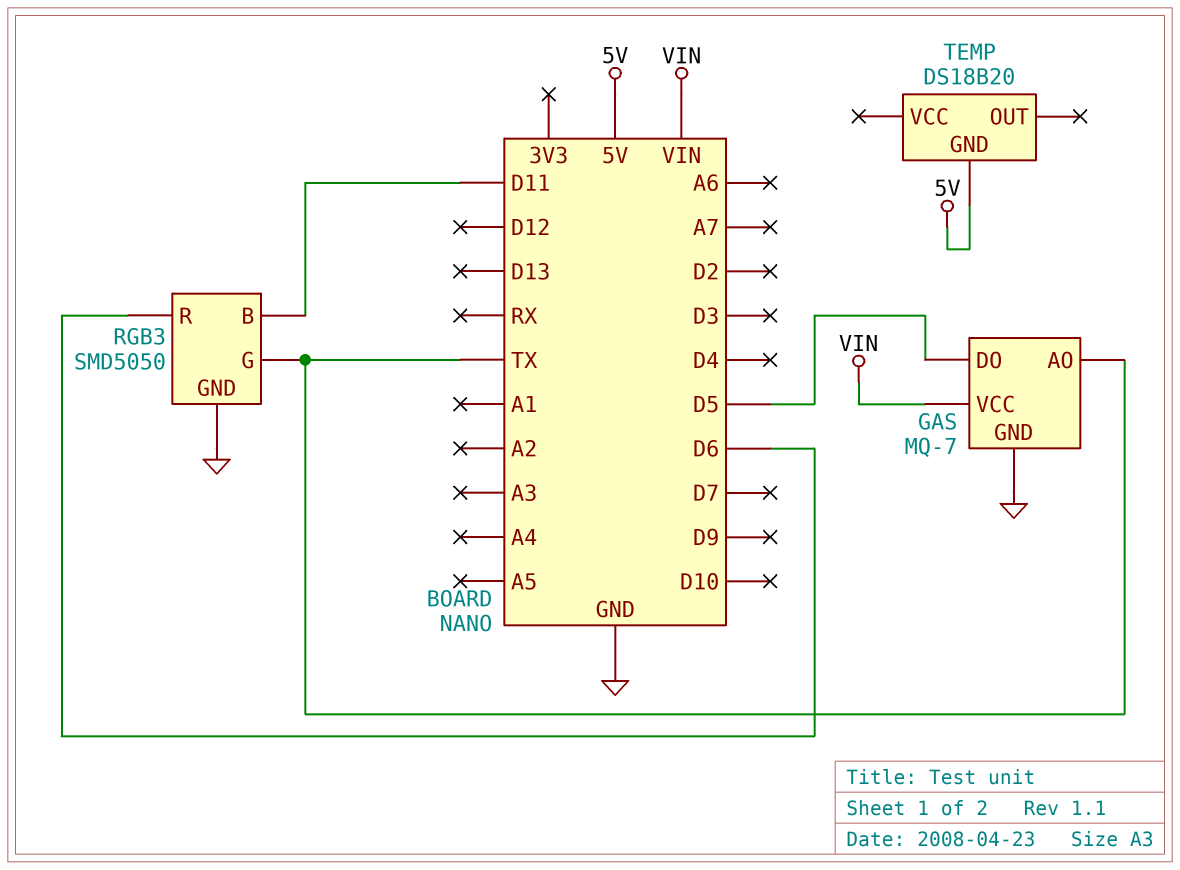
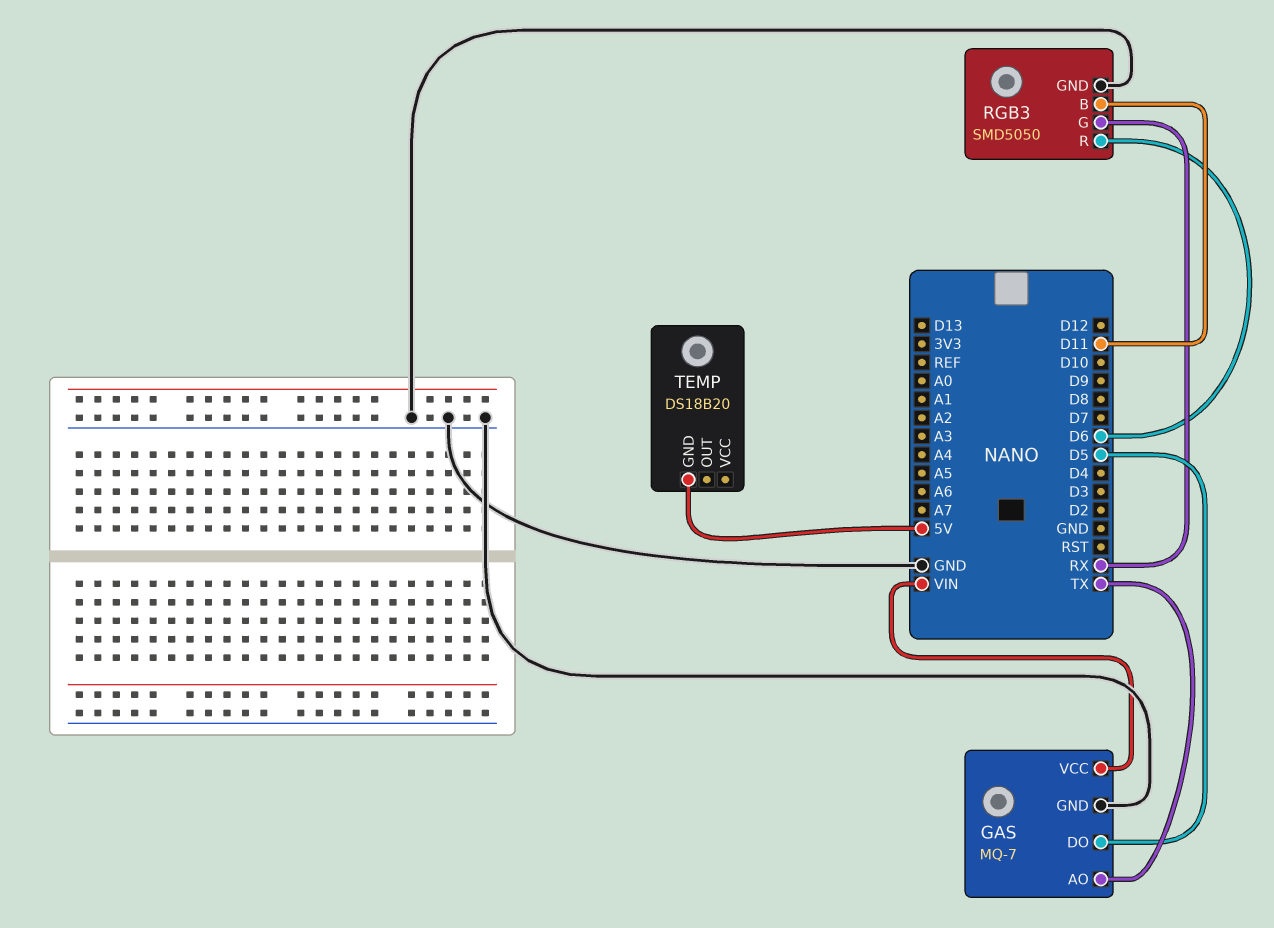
RGB3 pin G: TX -> RX

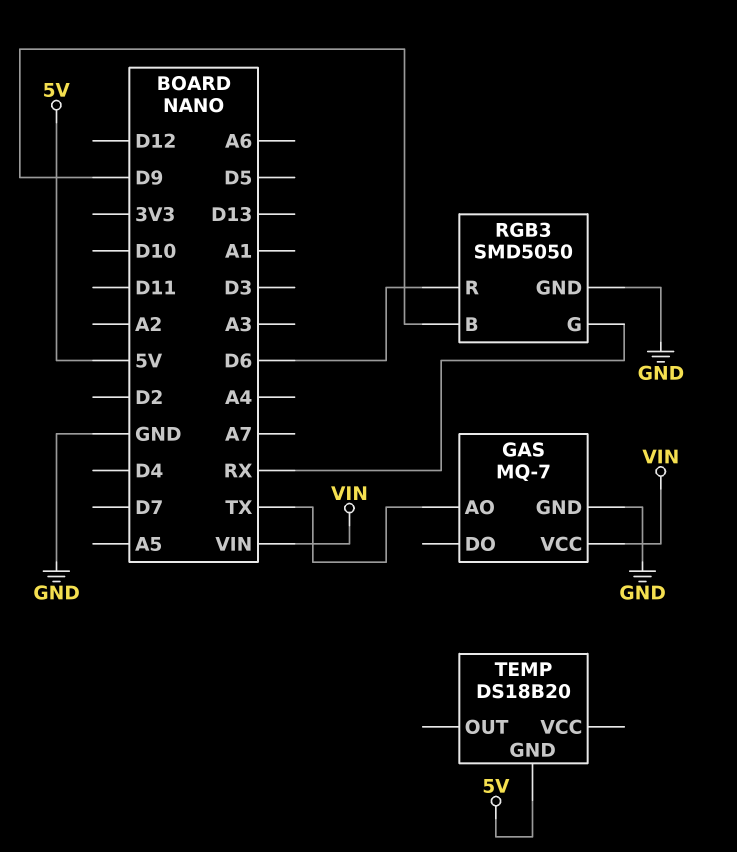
GAS pin DO: D5 -> none
RGB3 pin B: D11 -> D9

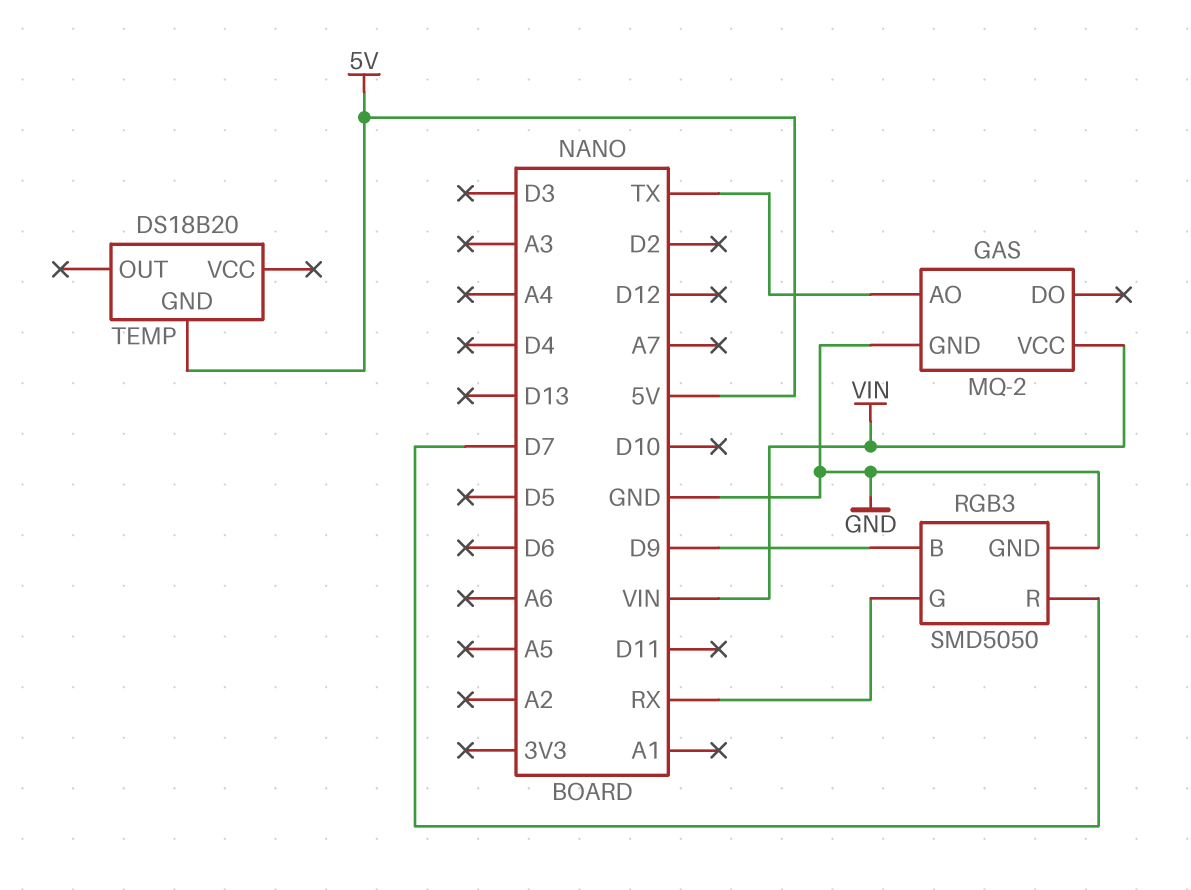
GAS: MQ-7 -> MQ-2
RGB3 pin R: D6 -> D7

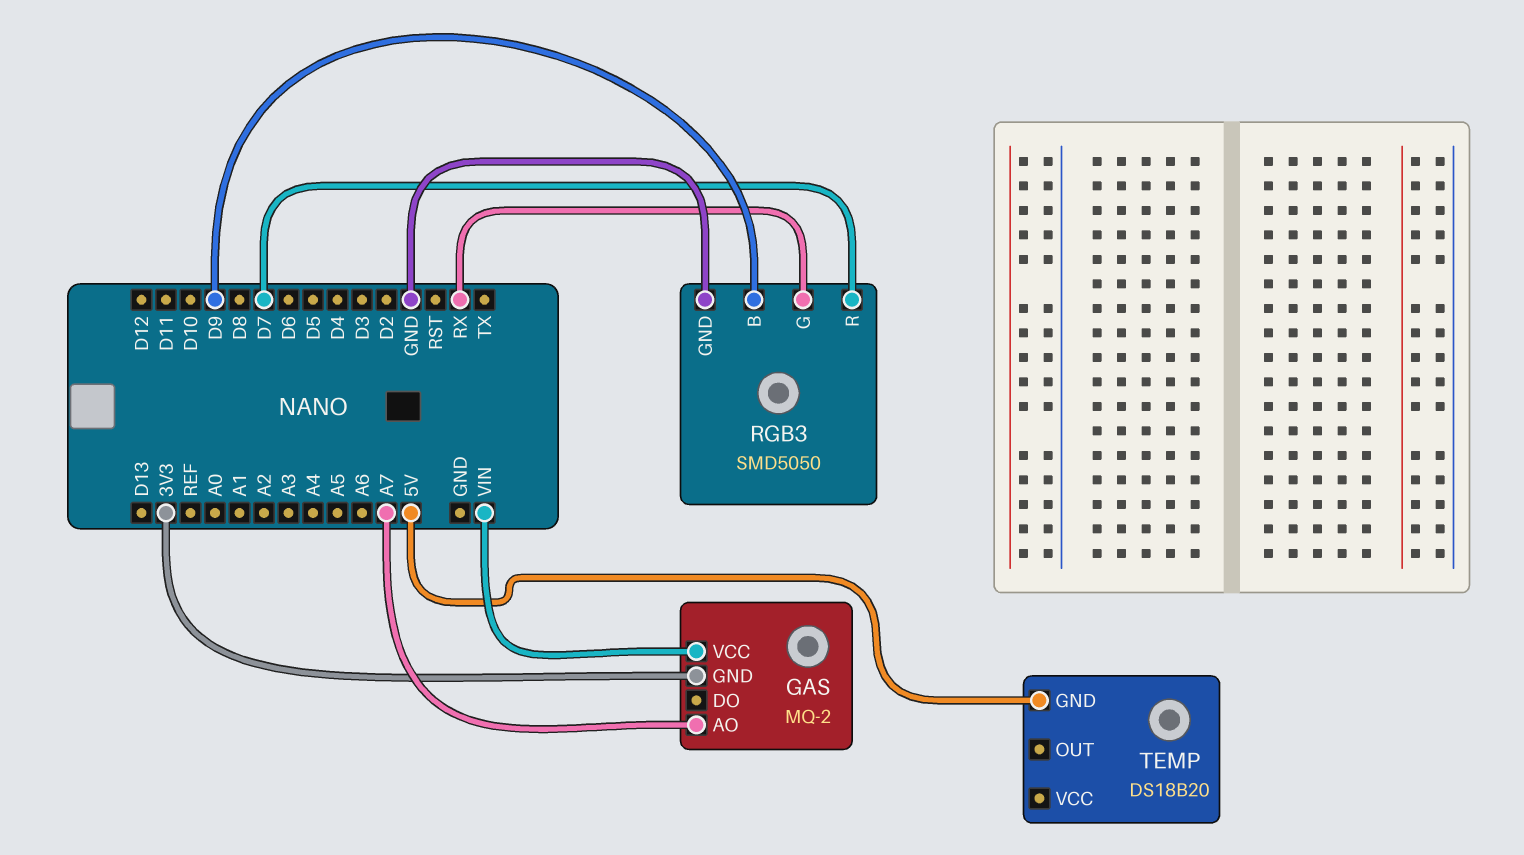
GAS pin AO: TX -> A7
GAS pin GND: GND -> 3V3

